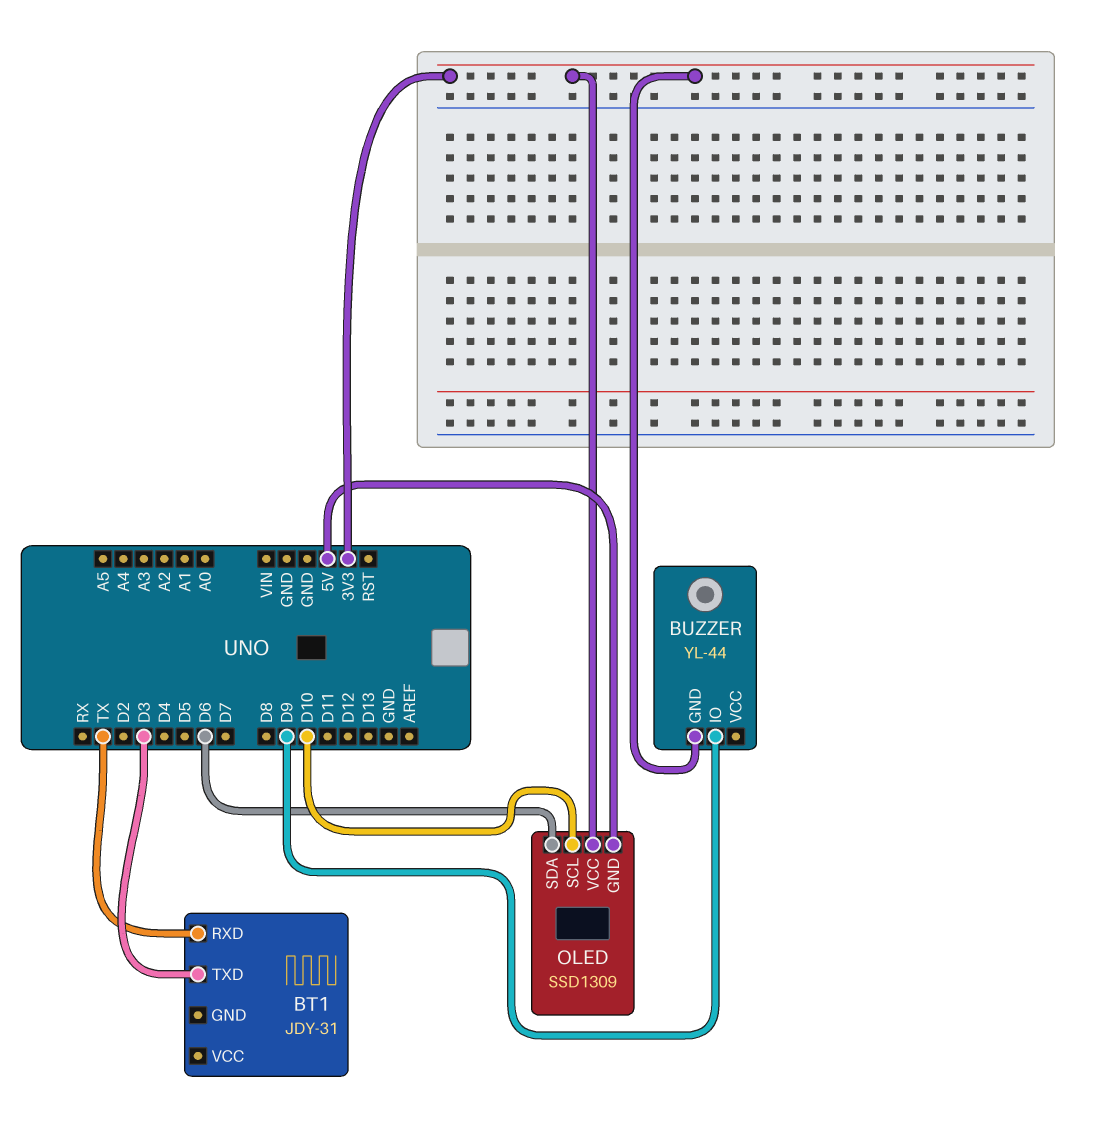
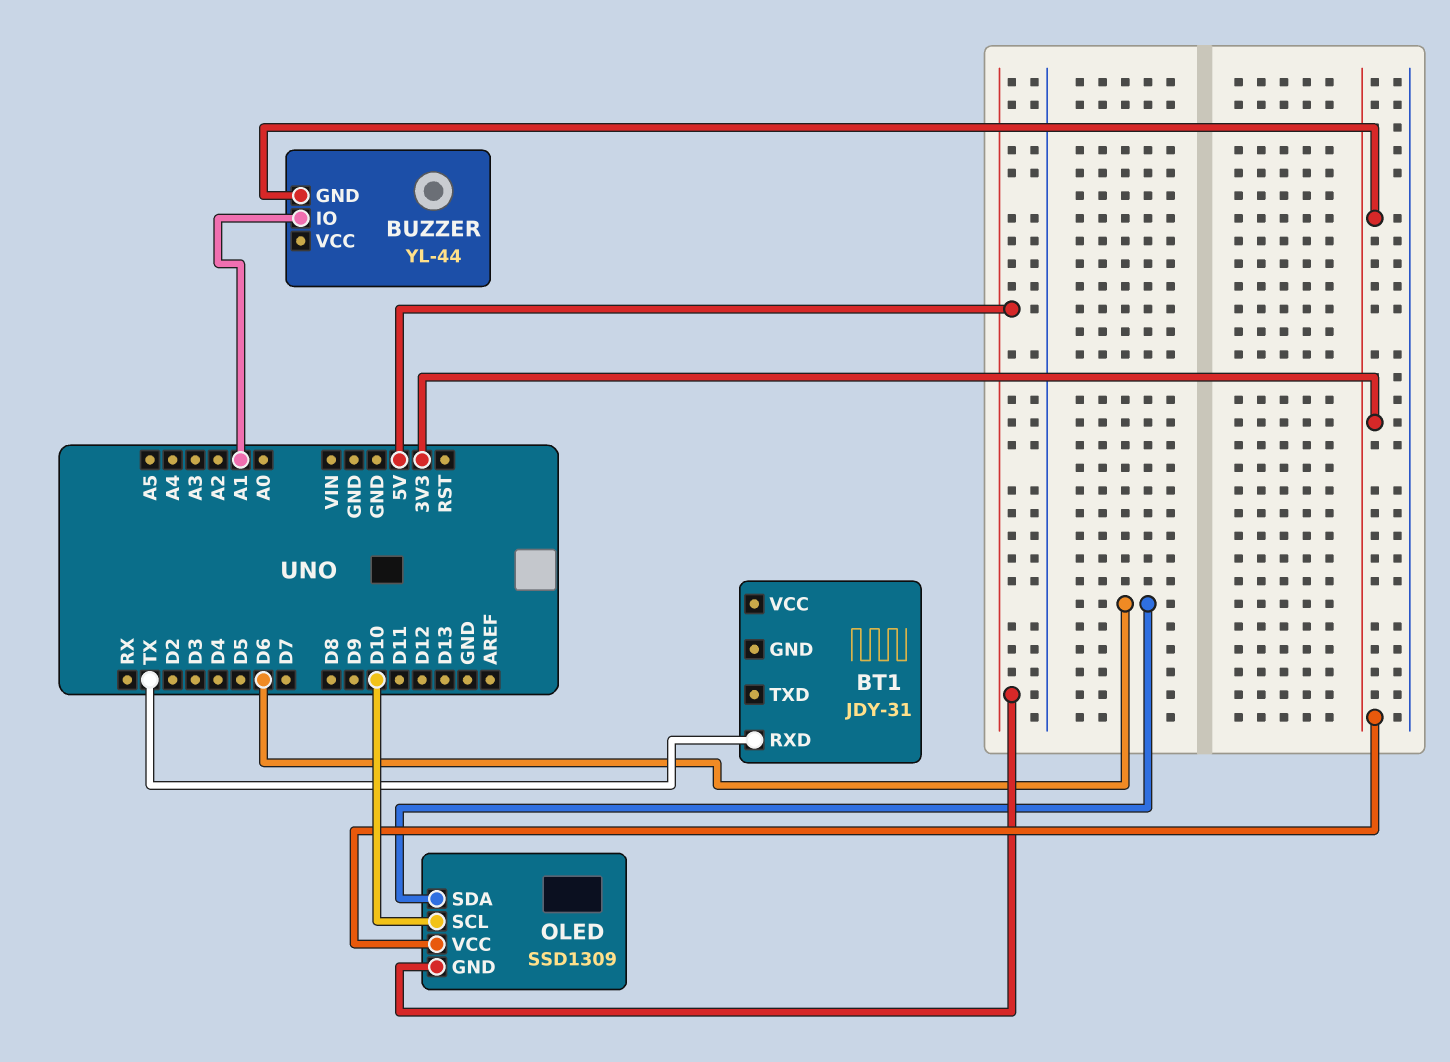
BT1 pin TXD: D3 -> none
BUZZER pin IO: D9 -> A1

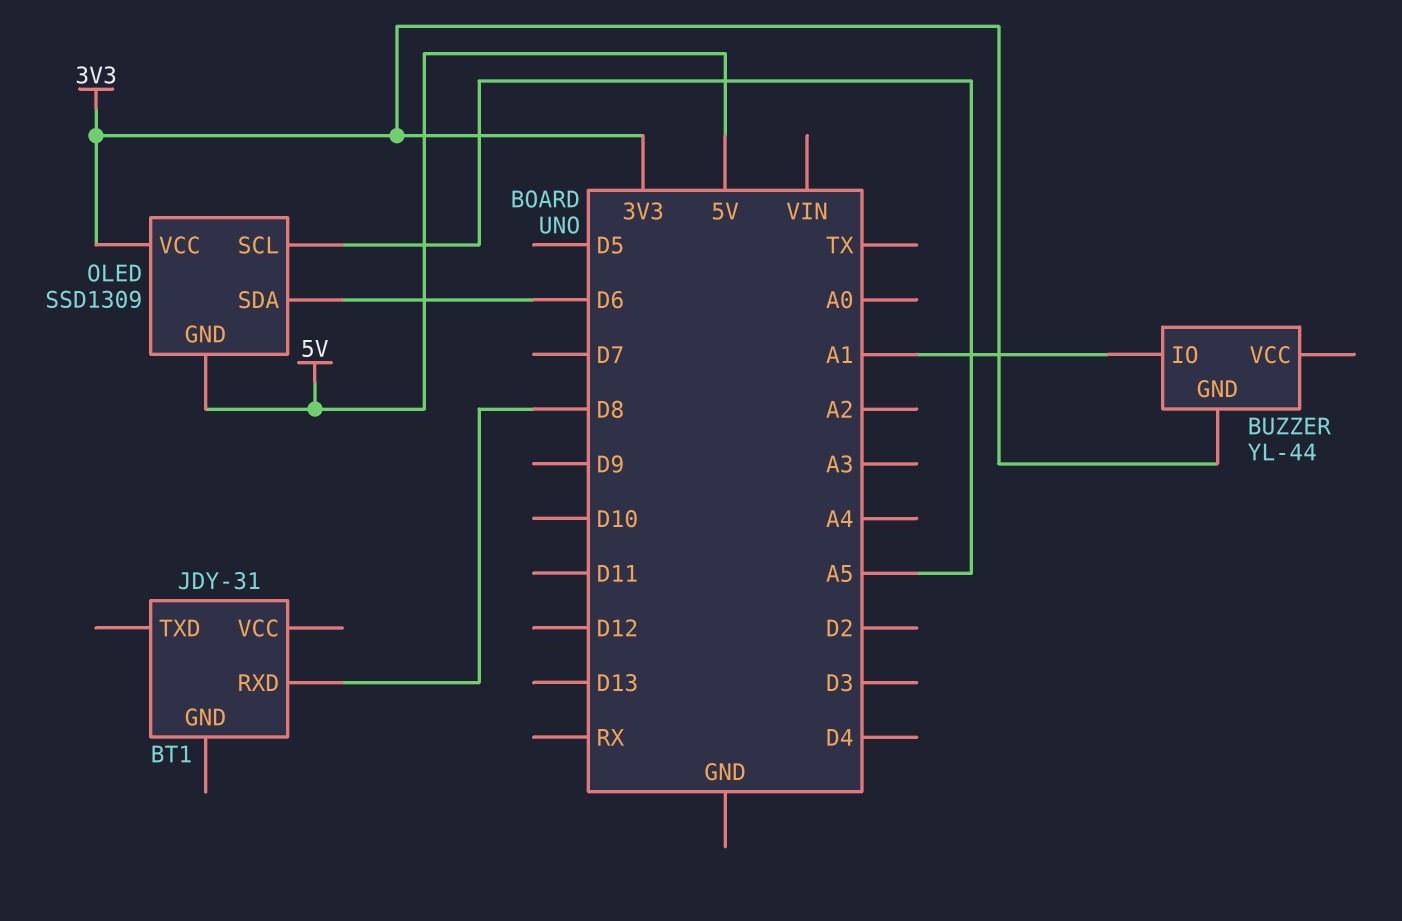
BT1 pin RXD: TX -> D8
OLED pin SCL: D10 -> A5

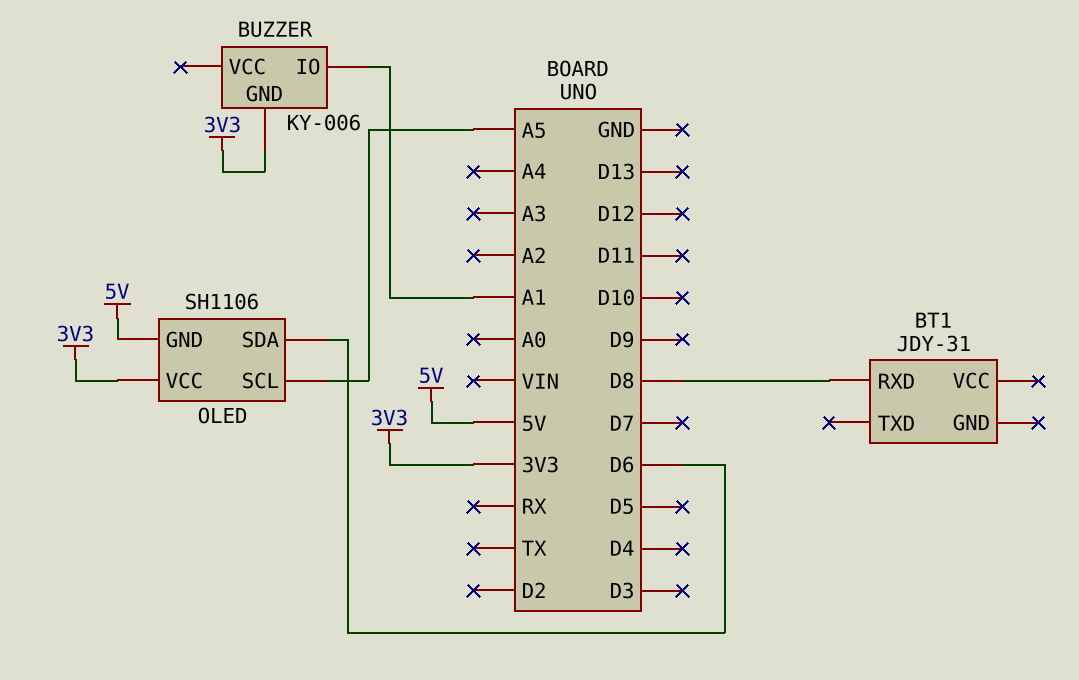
BUZZER: YL-44 -> KY-006
OLED: SSD1309 -> SH1106

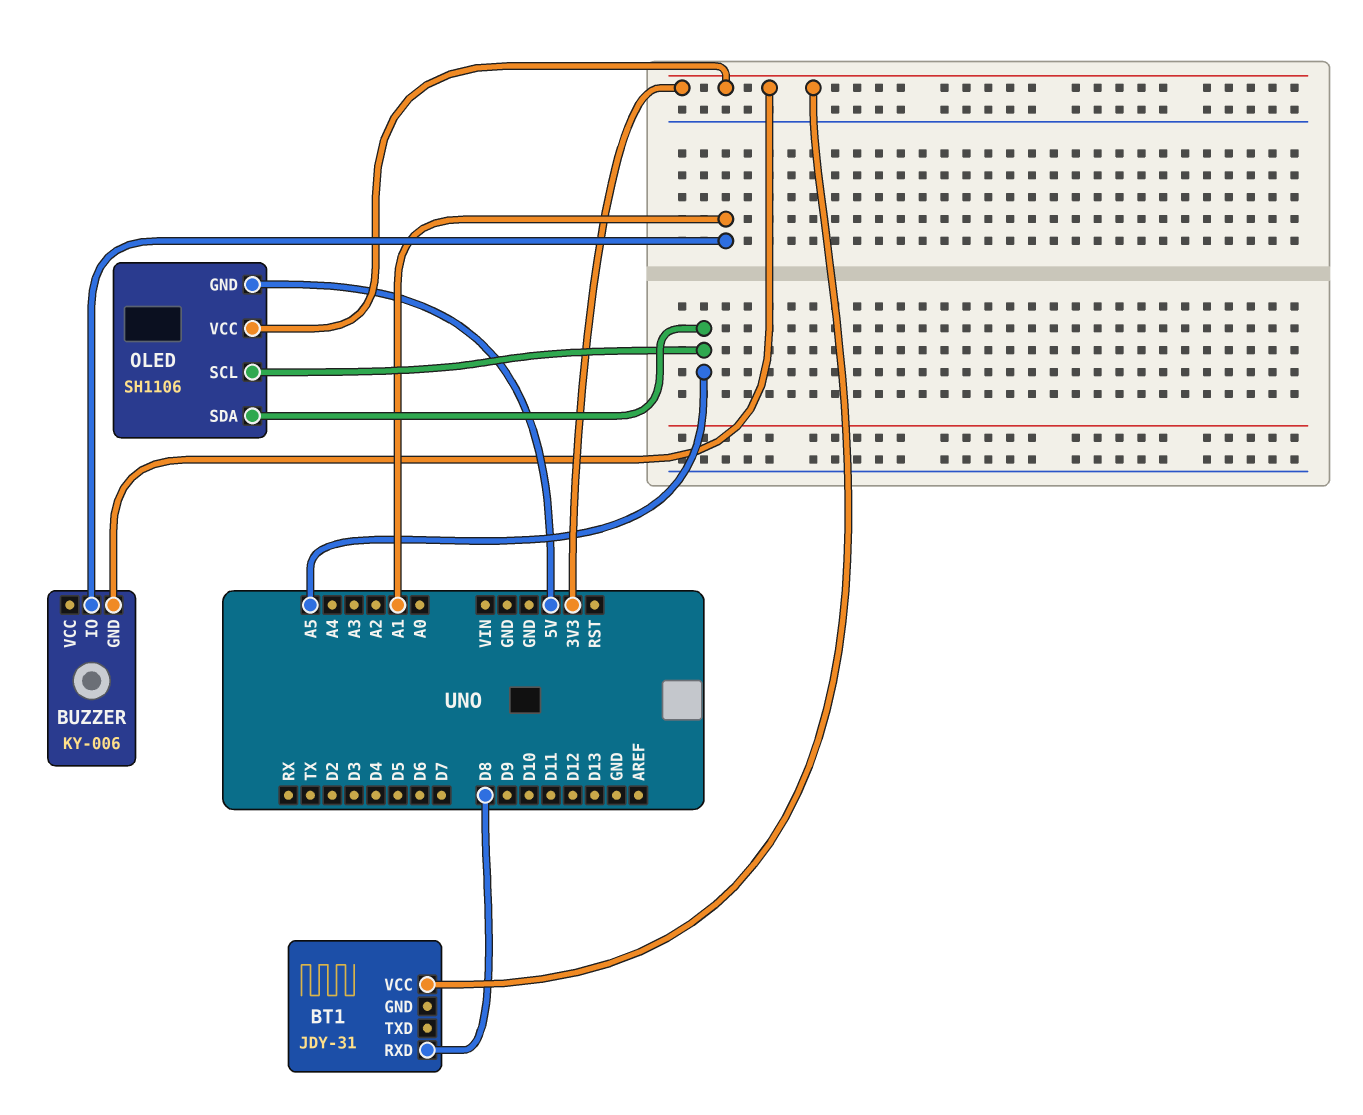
BT1 pin VCC: none -> 3V3
OLED pin SDA: D6 -> A5

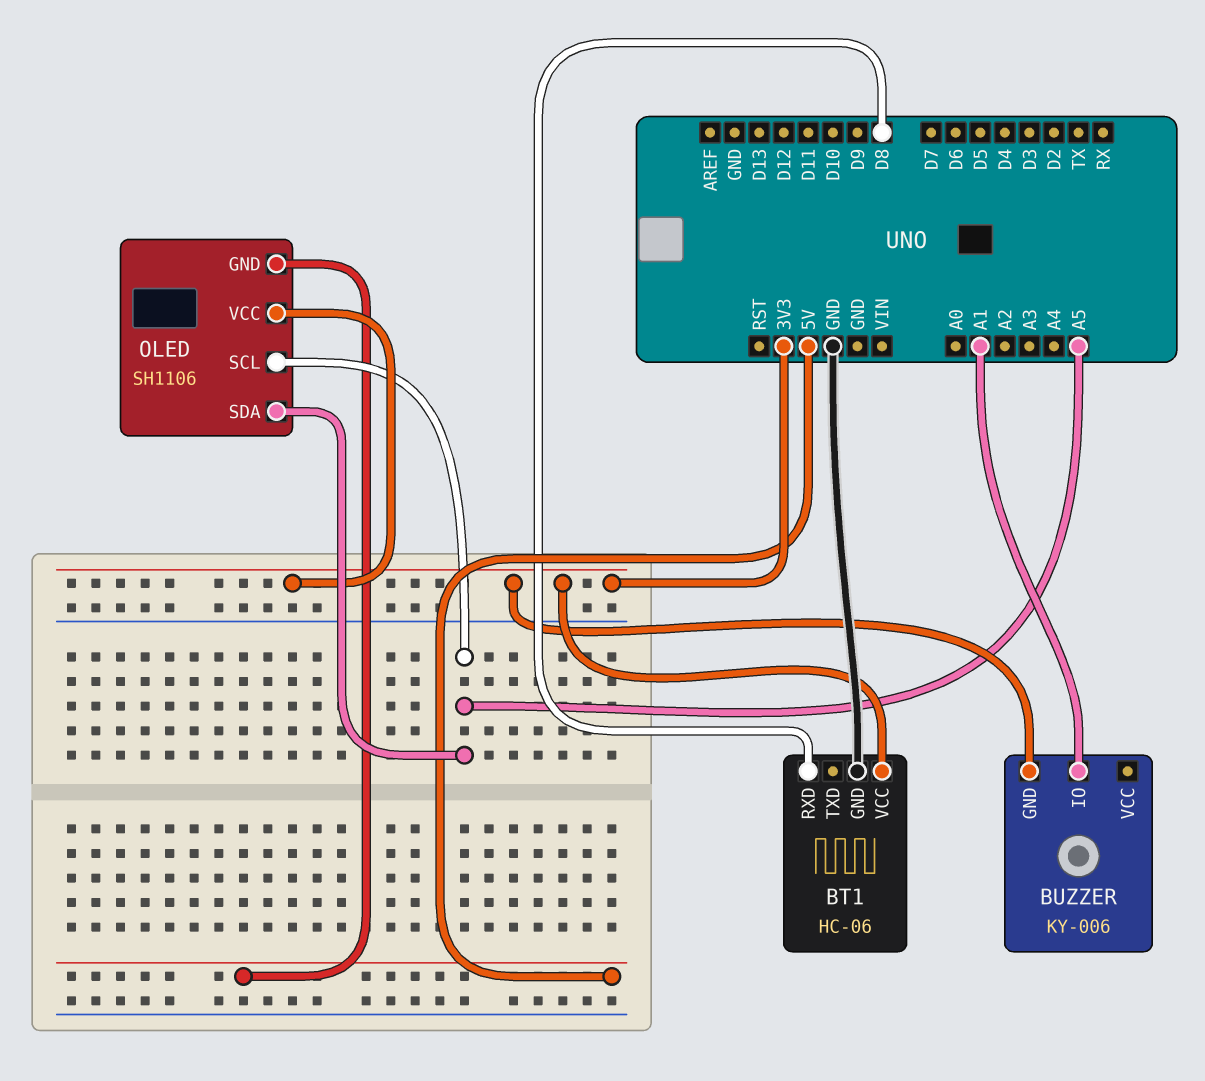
BT1: JDY-31 -> HC-06
BT1 pin GND: none -> GND

